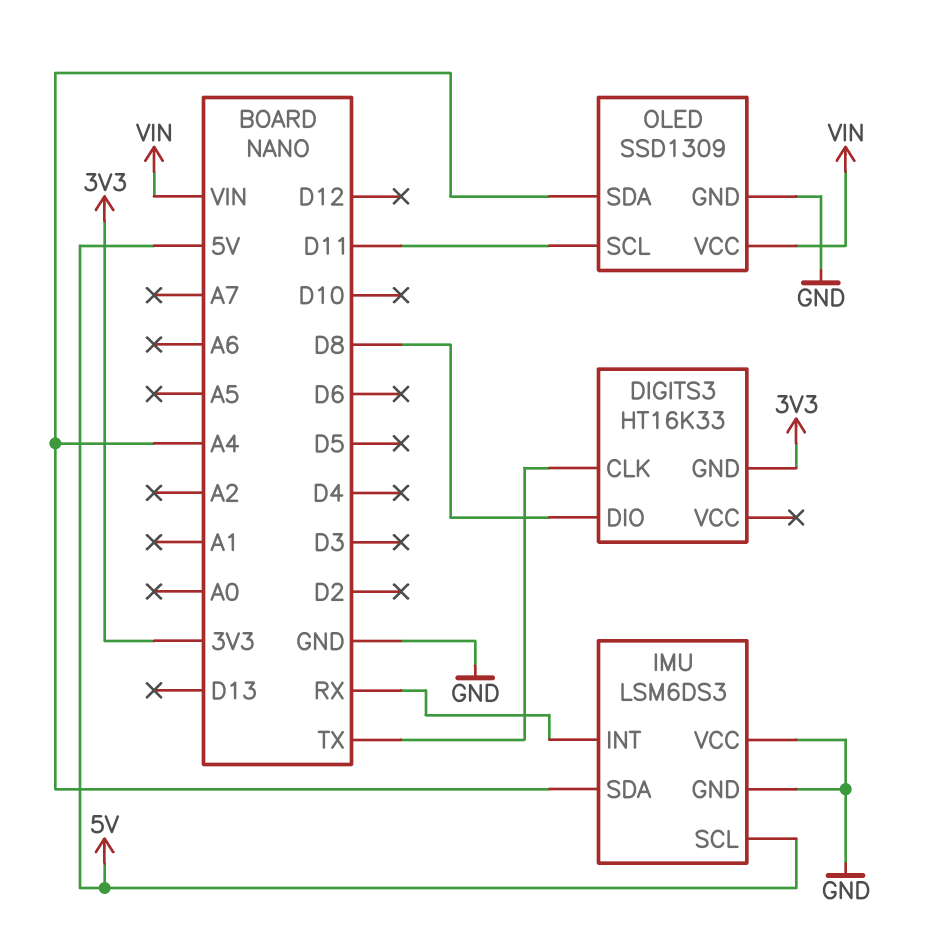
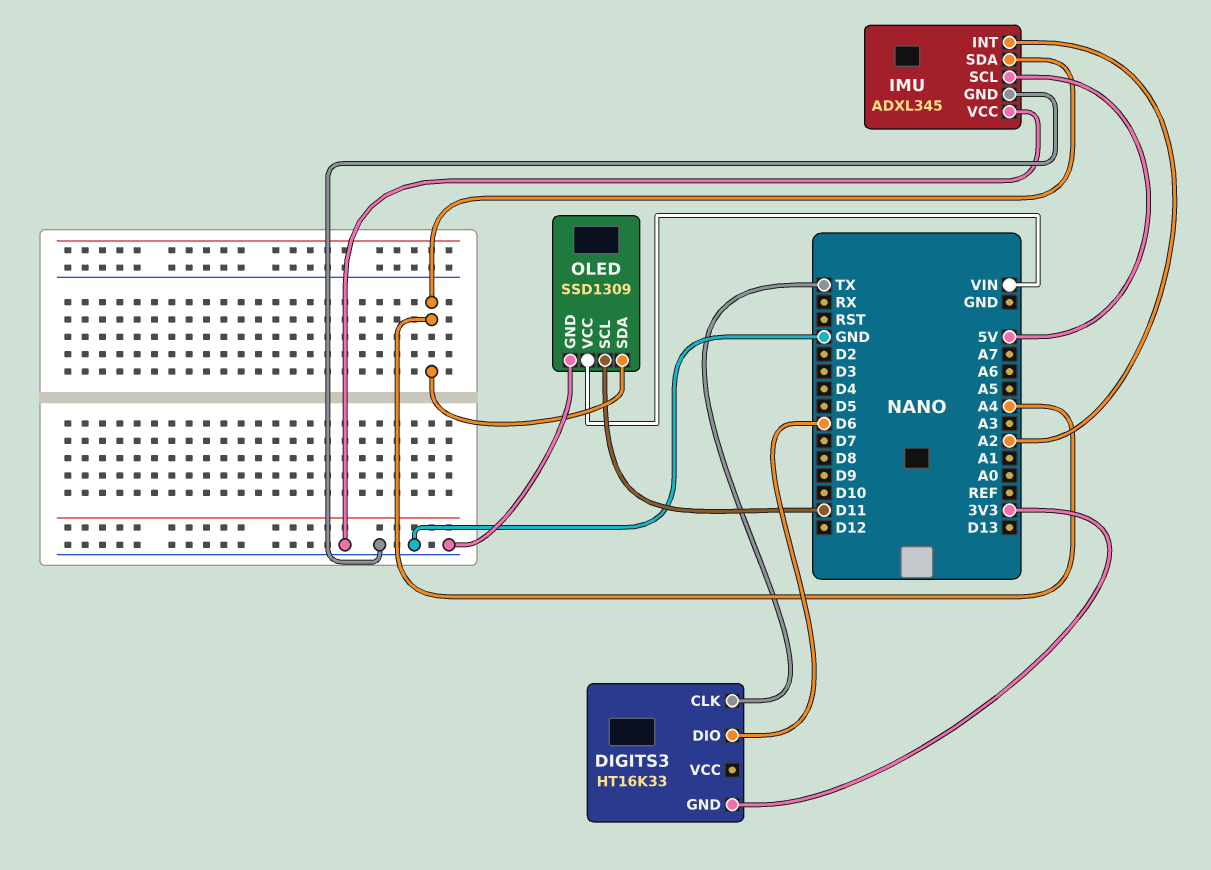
DIGITS3 pin DIO: D8 -> D6
IMU: LSM6DS3 -> ADXL345
IMU pin INT: RX -> A2

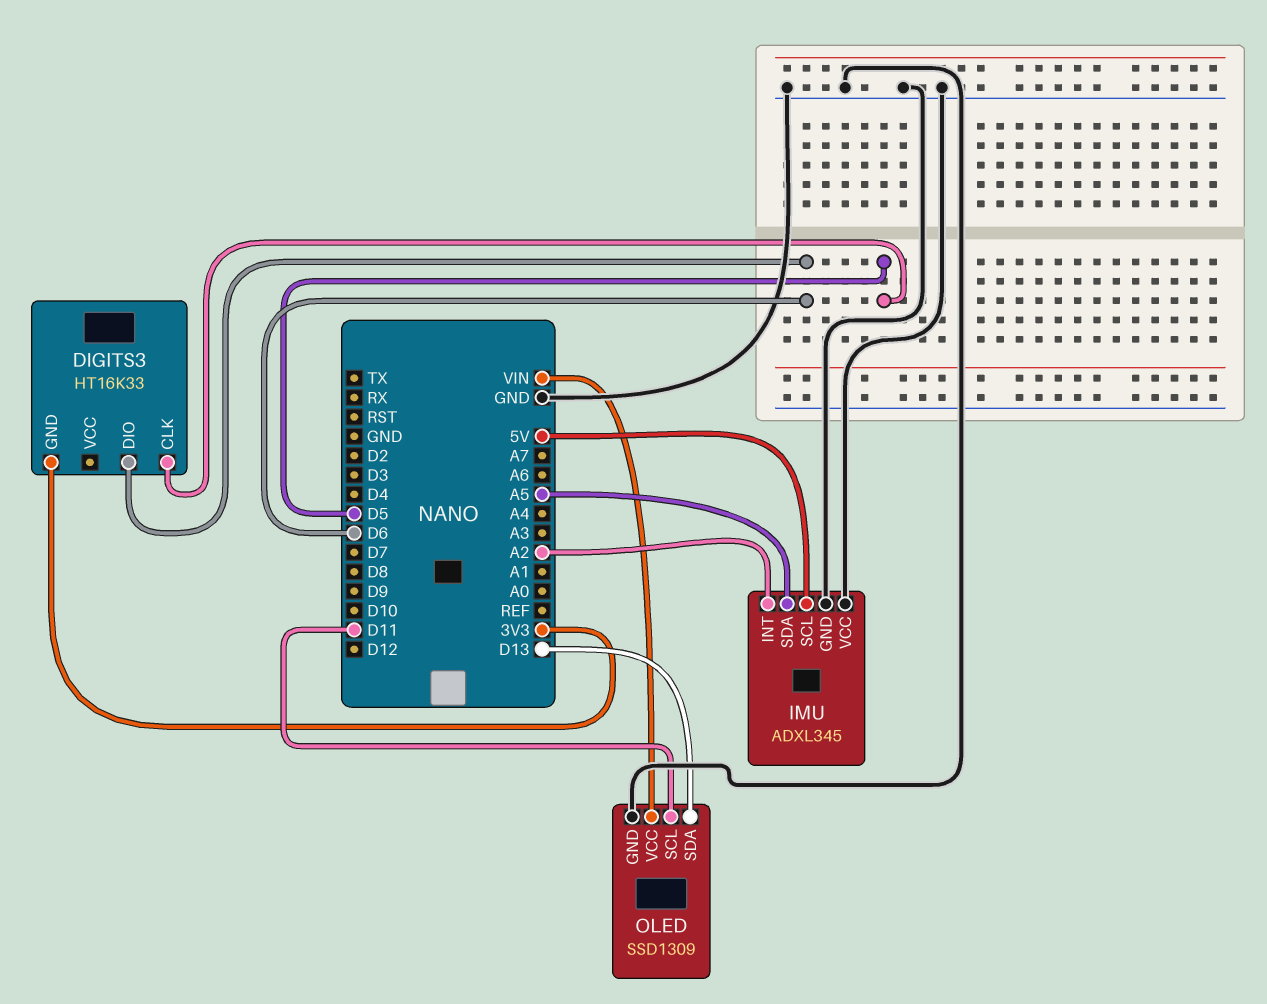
DIGITS3 pin CLK: TX -> D5
IMU pin SDA: A4 -> A5
OLED pin SDA: A4 -> D13

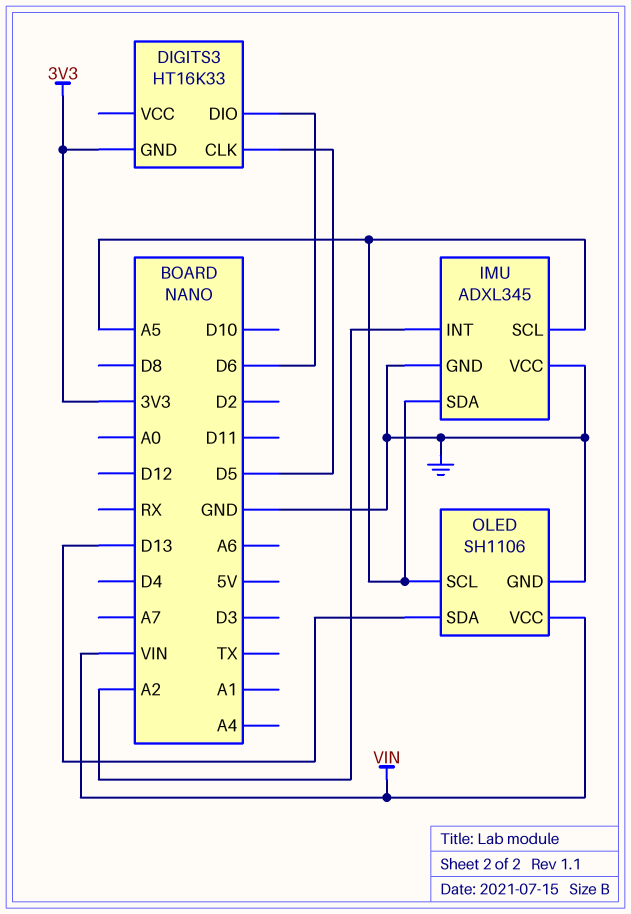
IMU pin SCL: 5V -> A5
OLED: SSD1309 -> SH1106
OLED pin SCL: D11 -> A5

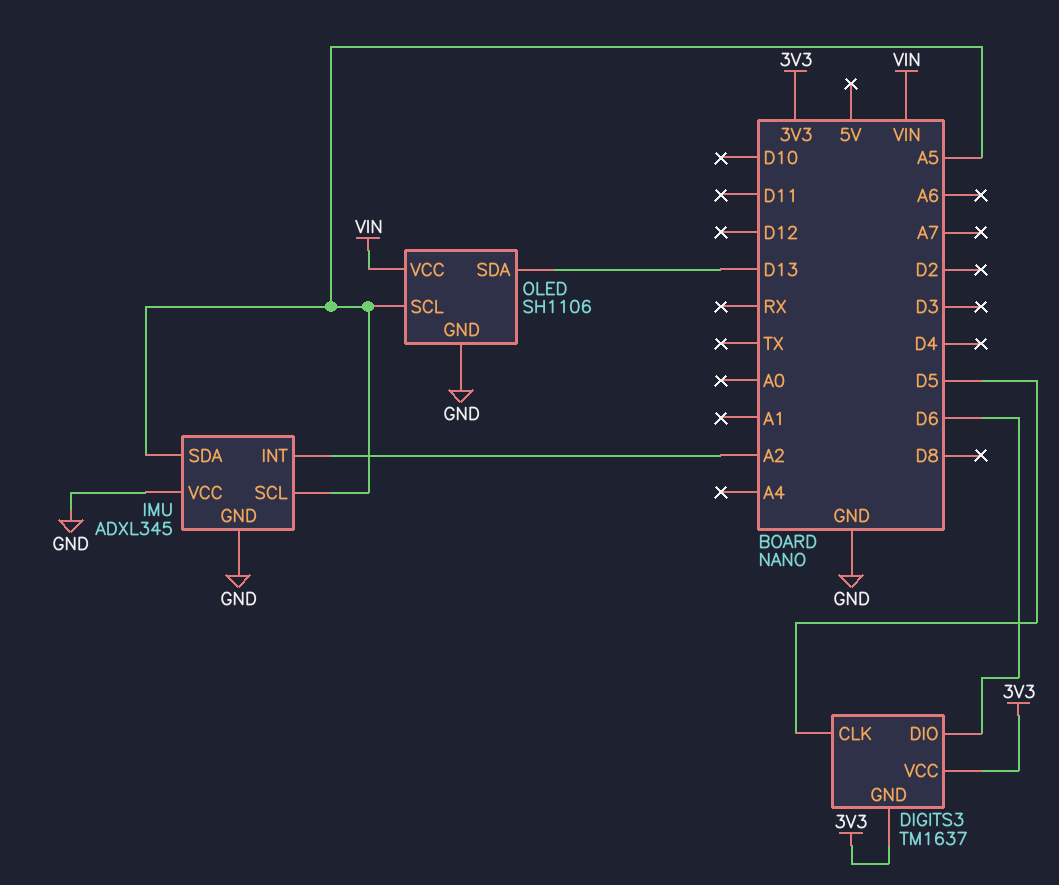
DIGITS3: HT16K33 -> TM1637
DIGITS3 pin VCC: none -> 3V3

